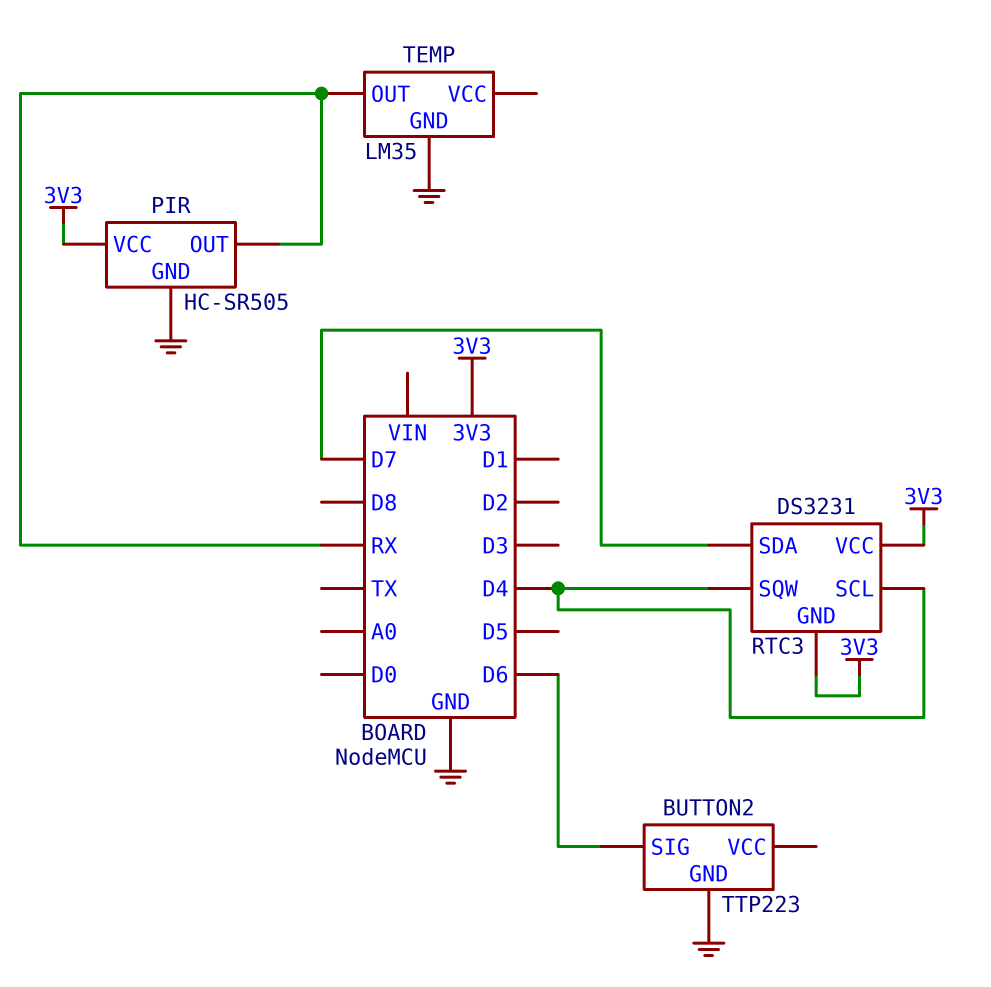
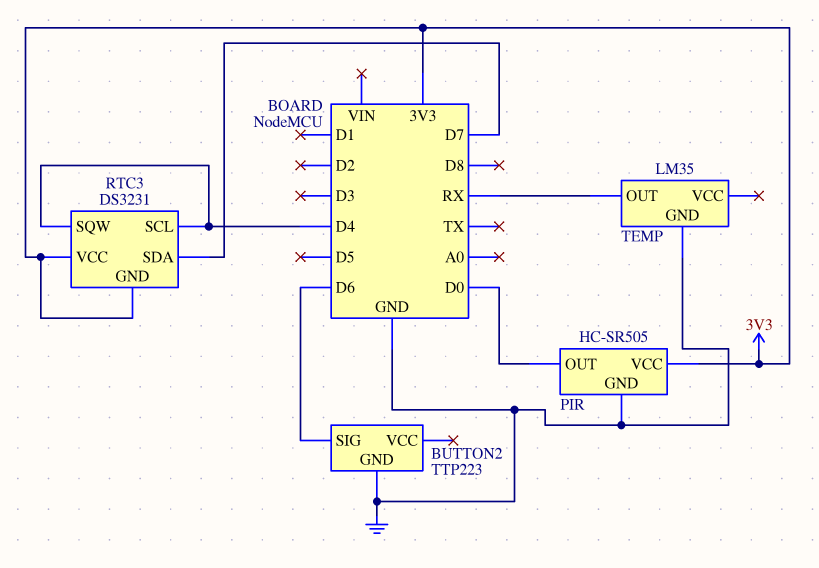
PIR pin OUT: RX -> D0

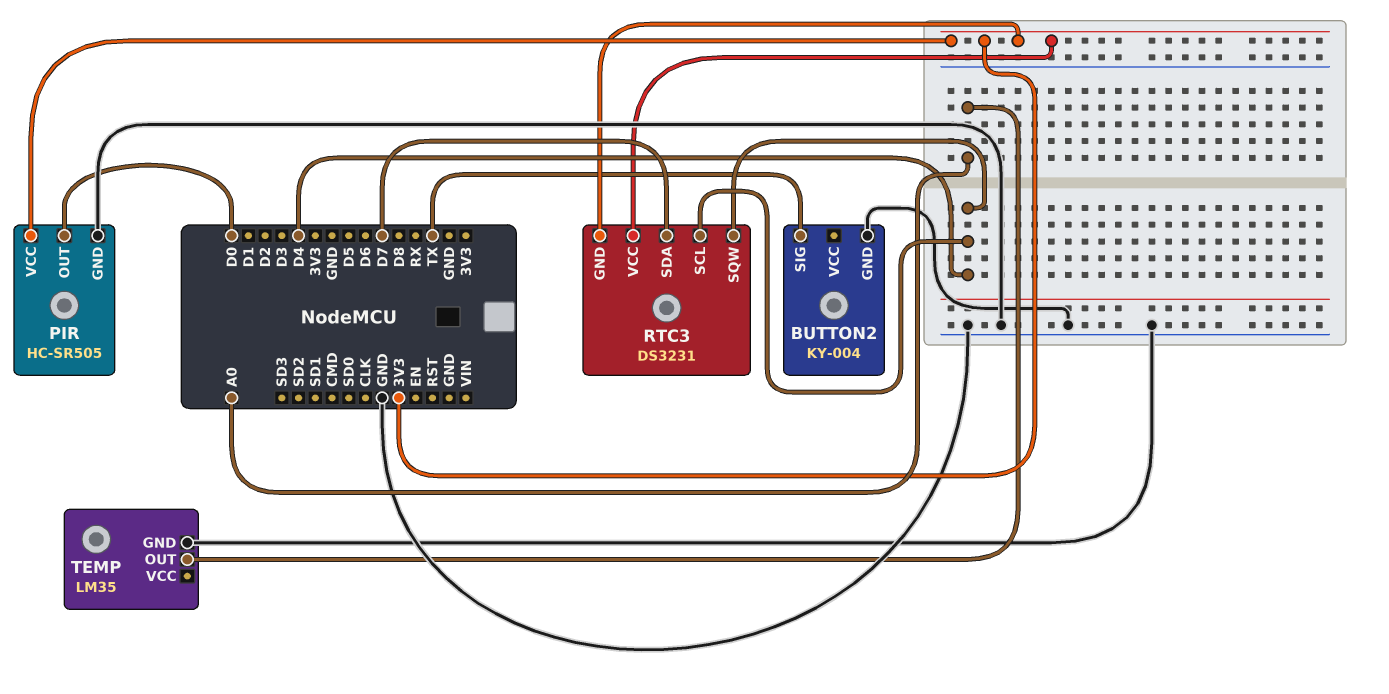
BUTTON2: TTP223 -> KY-004
BUTTON2 pin SIG: D6 -> TX
TEMP pin OUT: RX -> A0

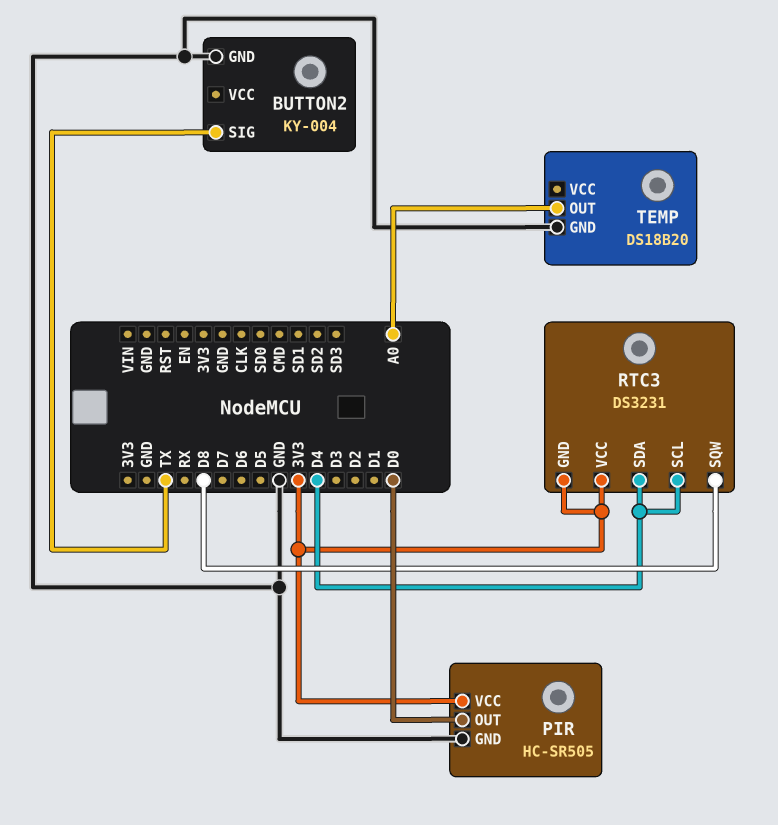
RTC3 pin SDA: D7 -> D4
RTC3 pin SQW: D4 -> D8
TEMP: LM35 -> DS18B20

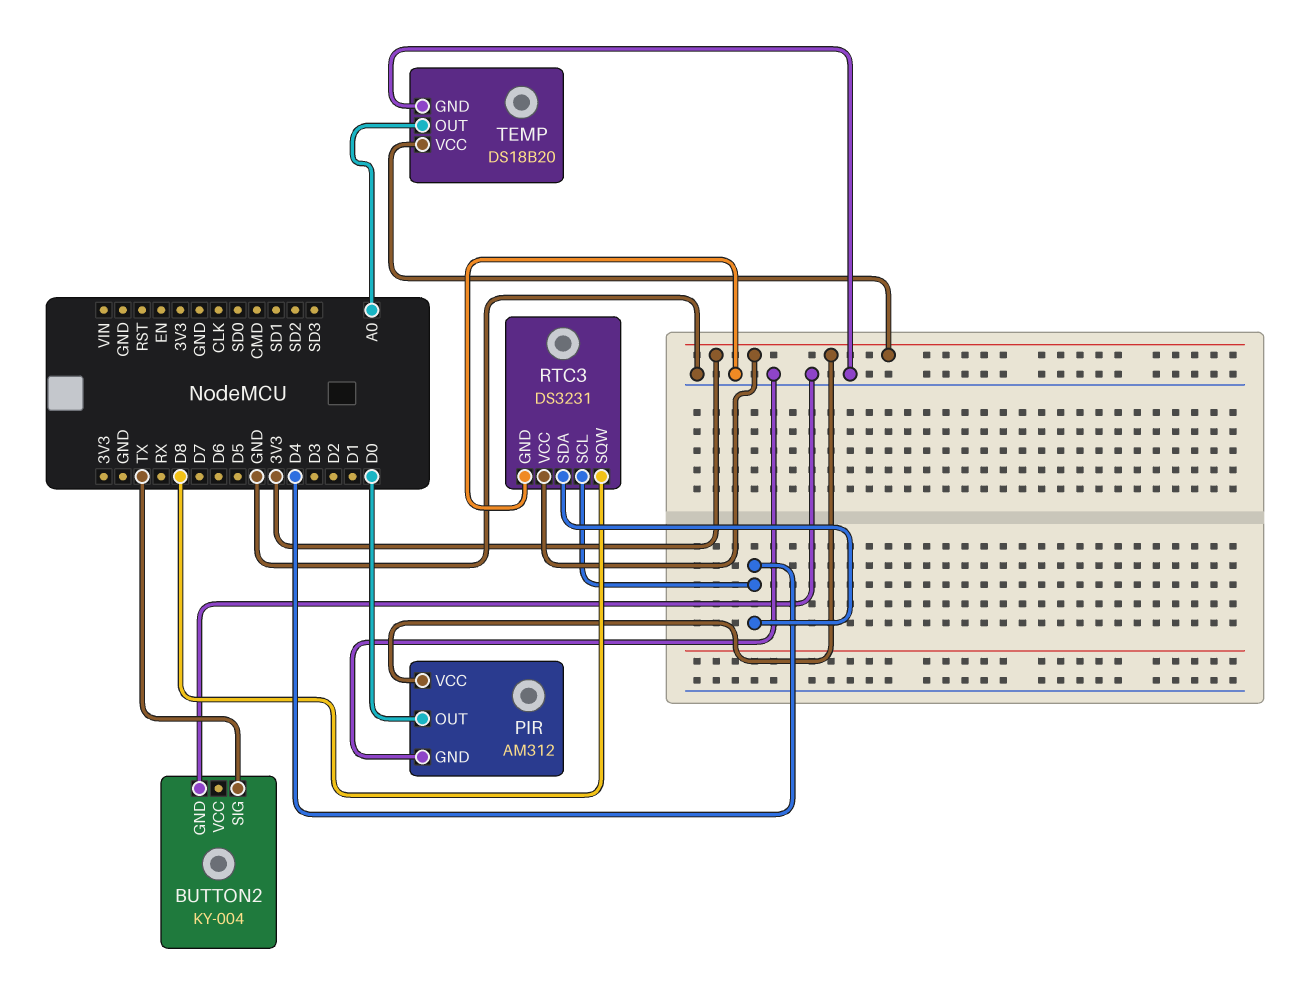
PIR: HC-SR505 -> AM312
RTC3 pin GND: 3V3 -> GND
TEMP pin VCC: none -> 3V3

